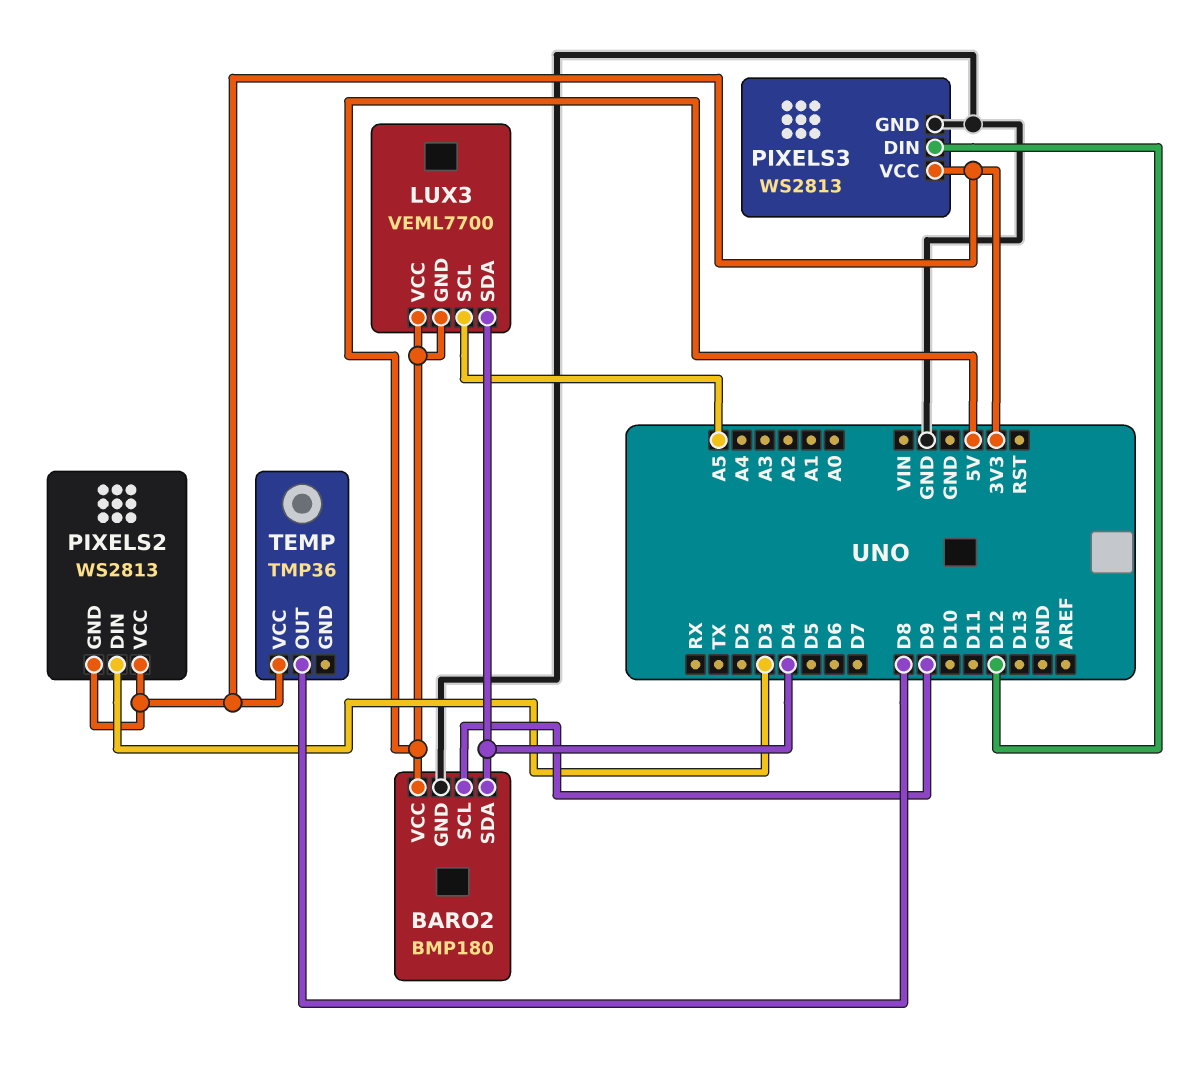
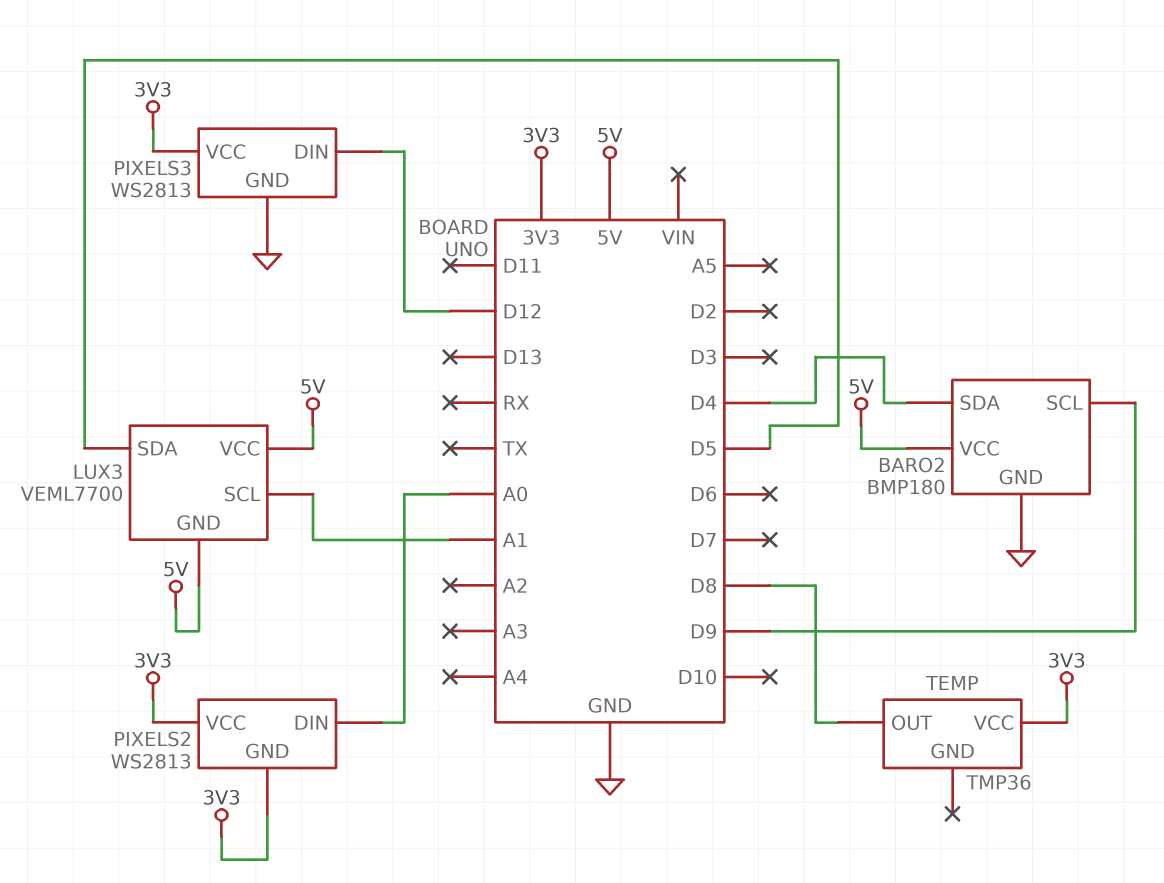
LUX3 pin SCL: A5 -> A1
LUX3 pin SDA: D4 -> D5
PIXELS2 pin DIN: D3 -> A0

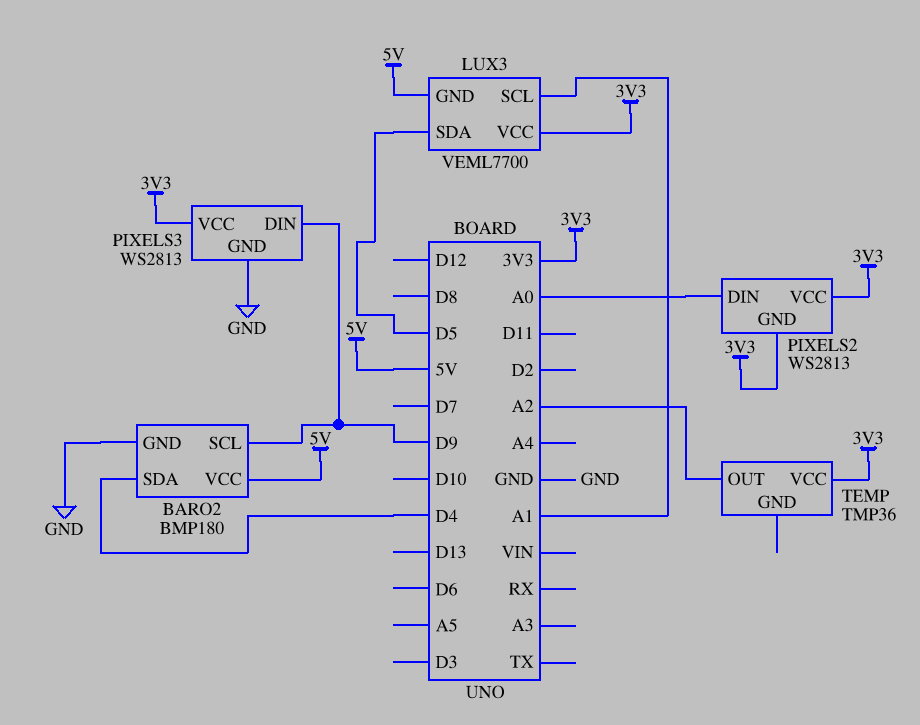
LUX3 pin VCC: 5V -> 3V3
PIXELS3 pin DIN: D12 -> D9
TEMP pin OUT: D8 -> A2

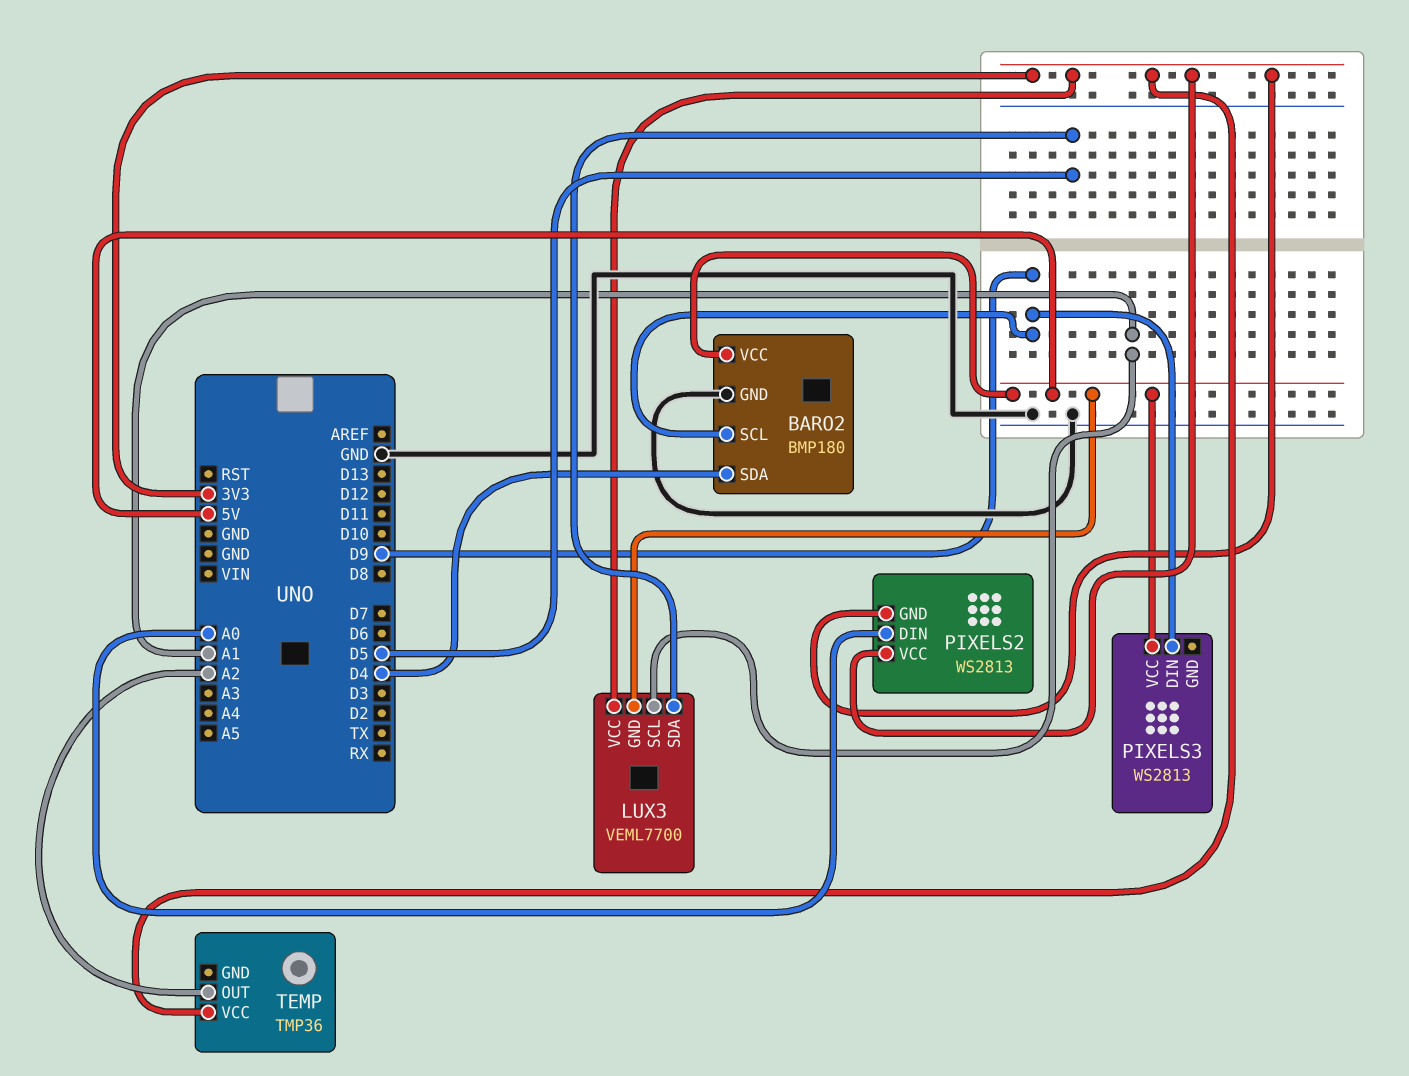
PIXELS3 pin GND: GND -> none
PIXELS3 pin VCC: 3V3 -> 5V

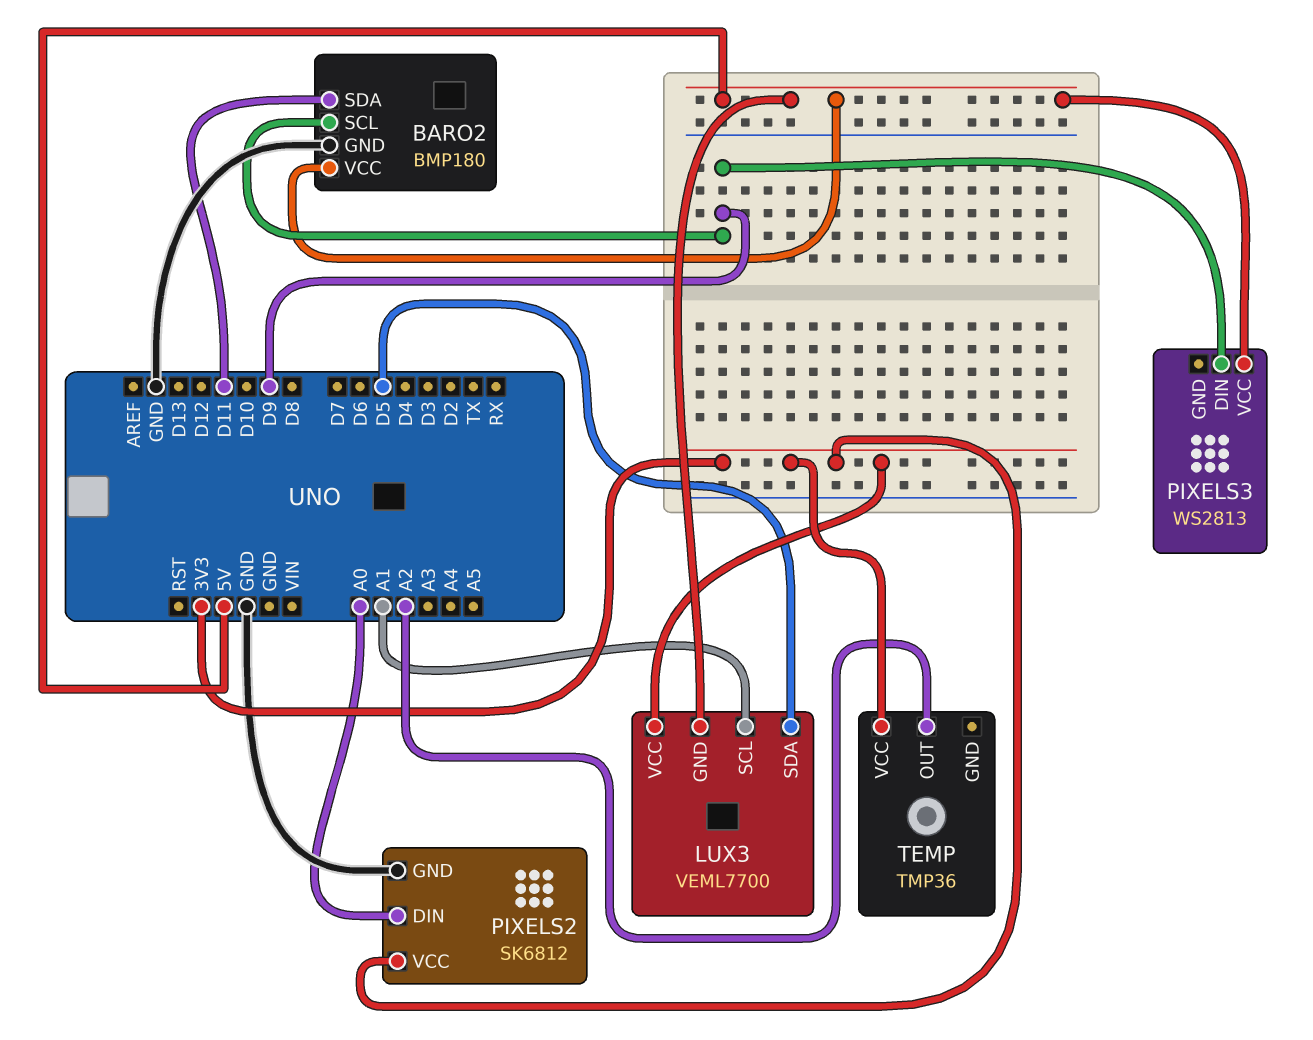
BARO2 pin SDA: D4 -> D11
PIXELS2: WS2813 -> SK6812
PIXELS2 pin GND: 3V3 -> GND

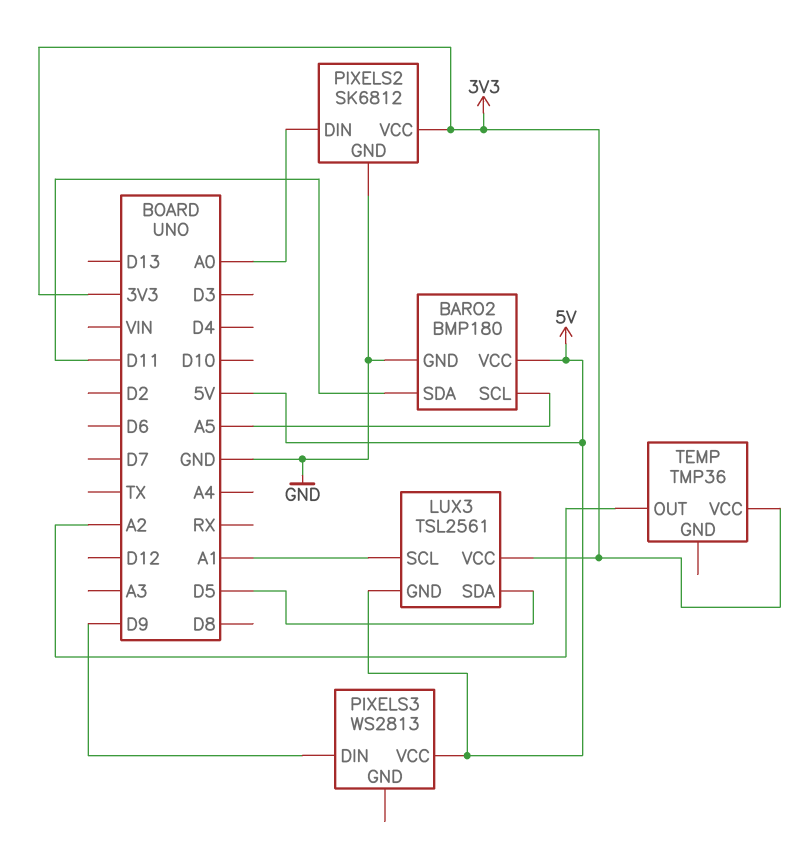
BARO2 pin SCL: D9 -> A5
LUX3: VEML7700 -> TSL2561

